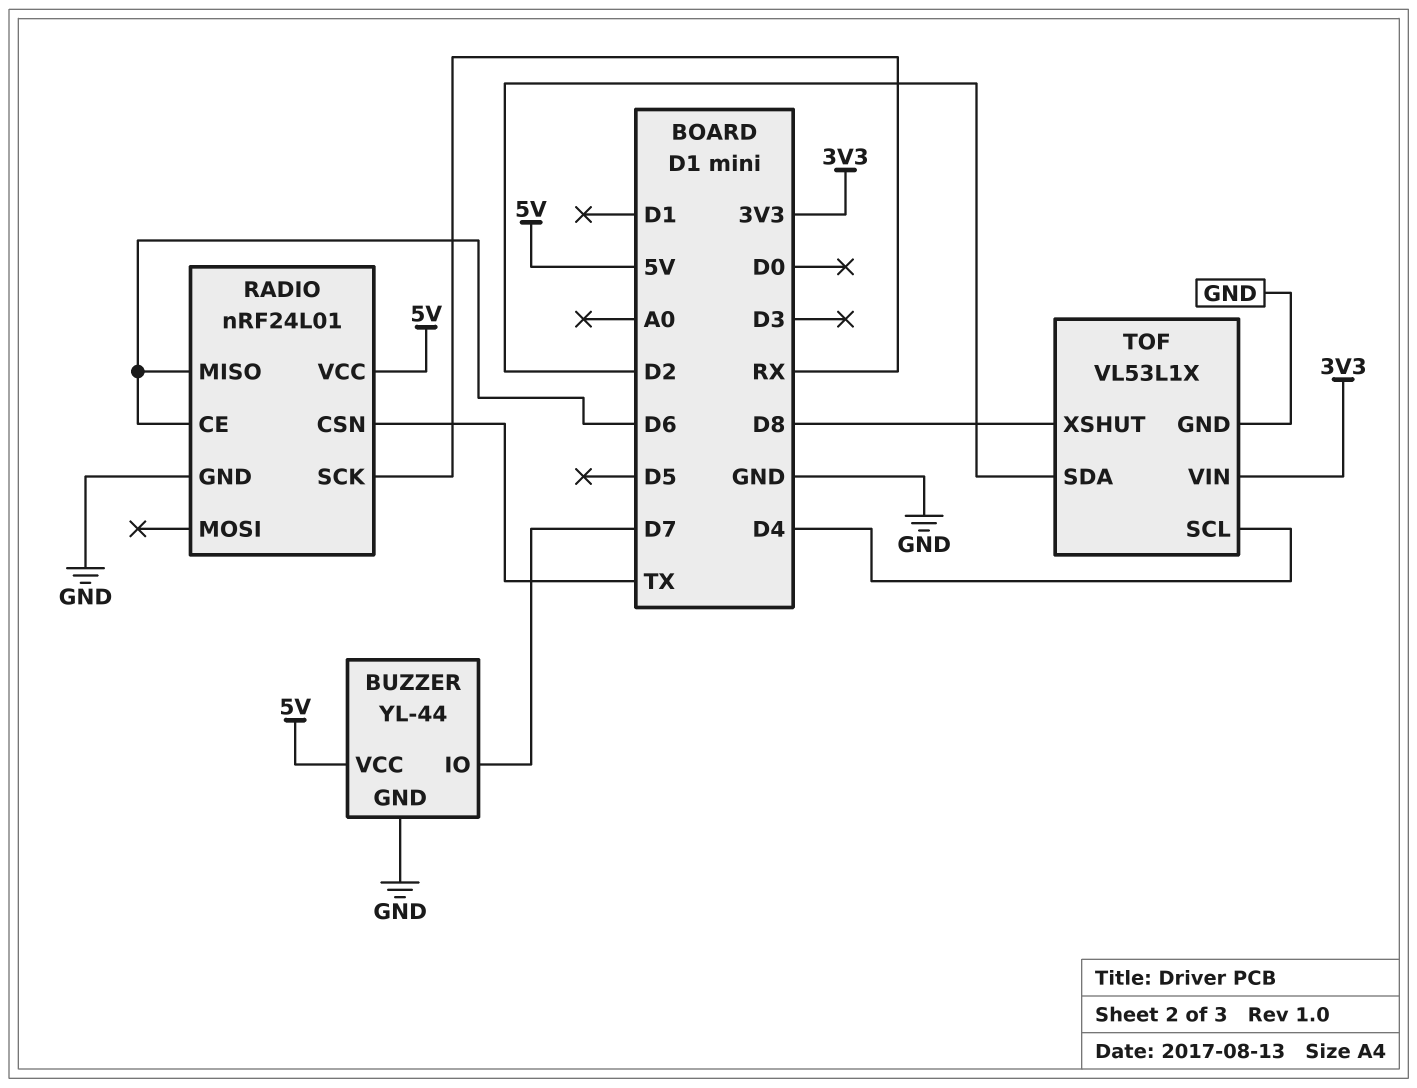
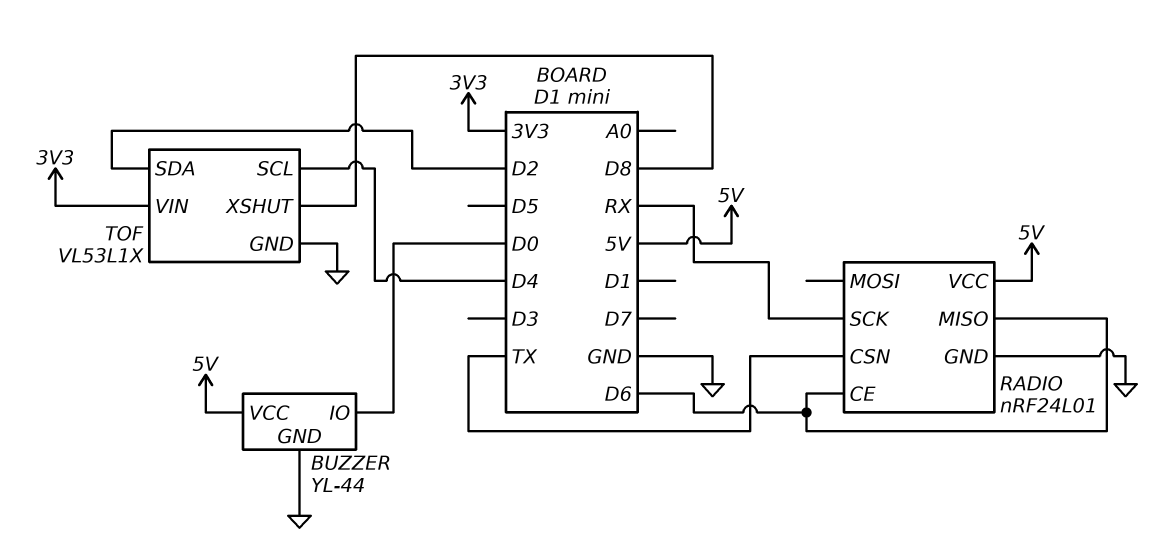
BUZZER pin IO: D7 -> D0

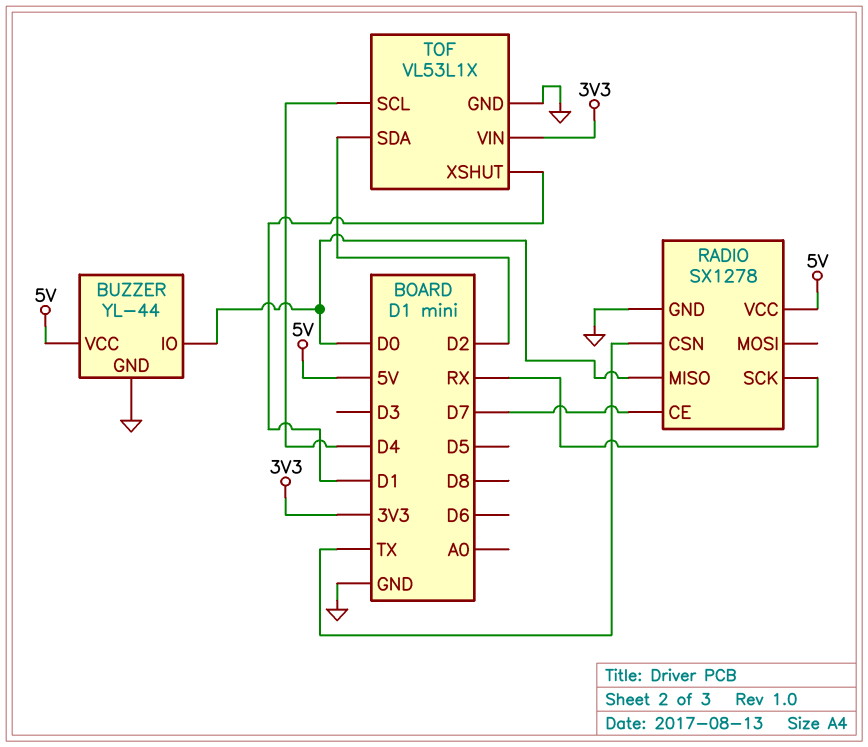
RADIO: nRF24L01 -> SX1278
RADIO pin CE: D6 -> D7
RADIO pin MISO: D6 -> D0
TOF pin XSHUT: D8 -> D1

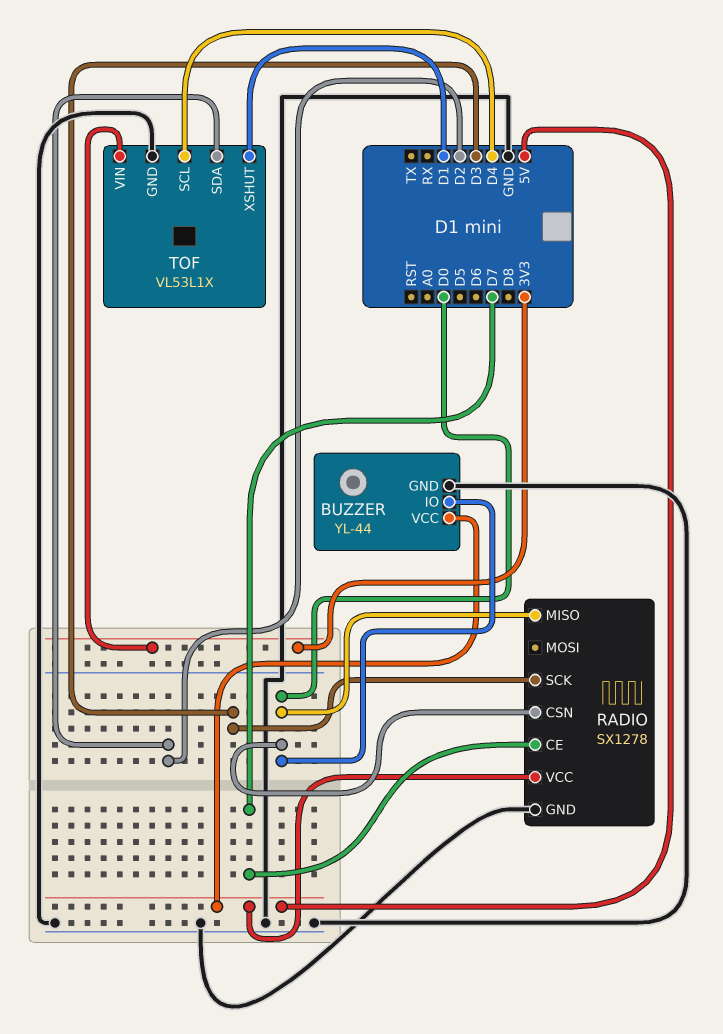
RADIO pin CSN: TX -> D0
RADIO pin SCK: RX -> D3

